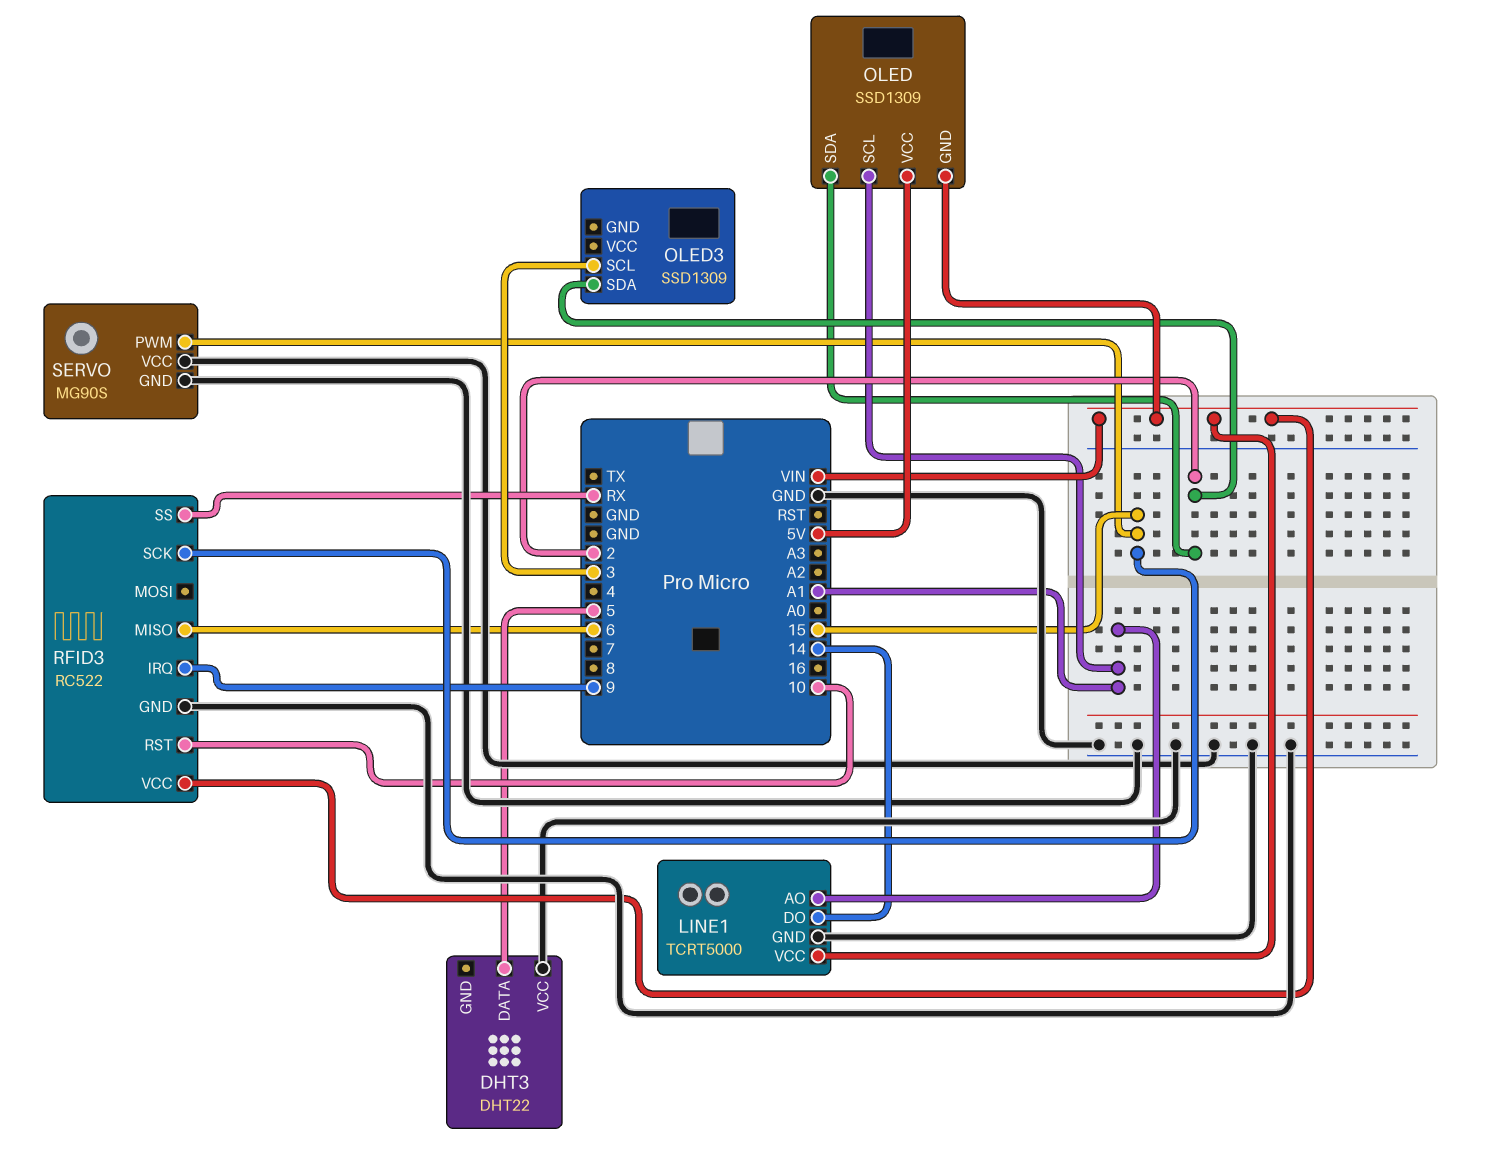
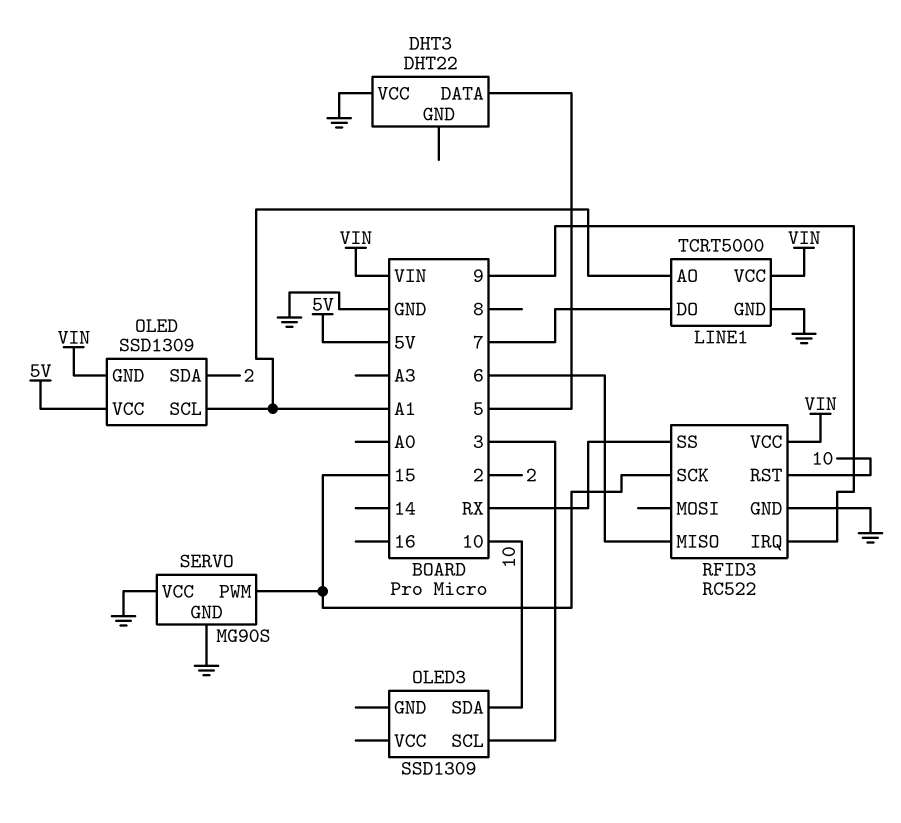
LINE1 pin DO: 14 -> 7
OLED3 pin SDA: 2 -> 10

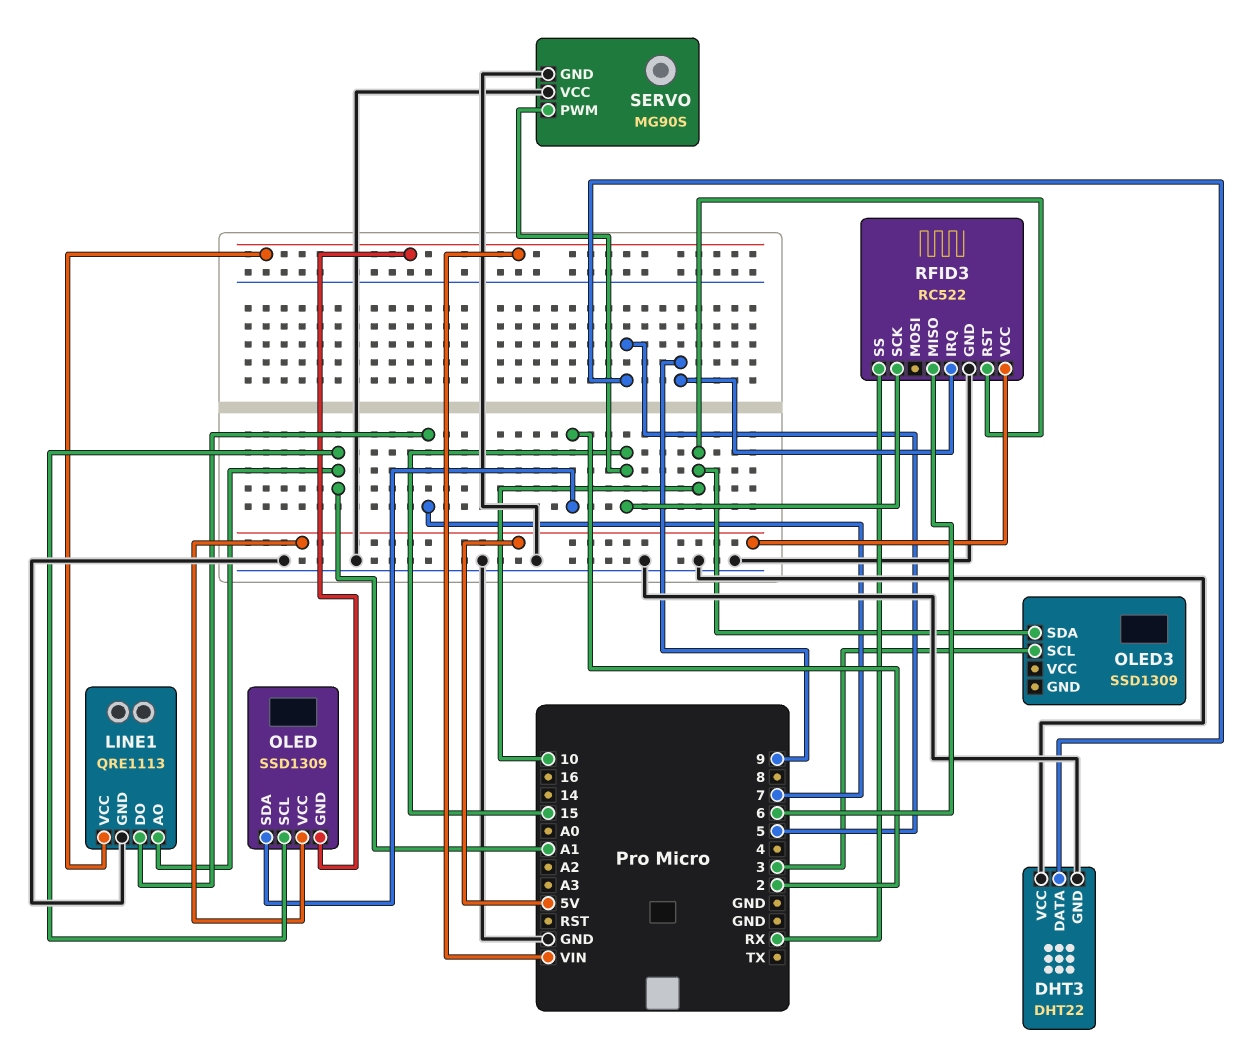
DHT3 pin GND: none -> GND
LINE1: TCRT5000 -> QRE1113
RFID3 pin VCC: VIN -> 5V

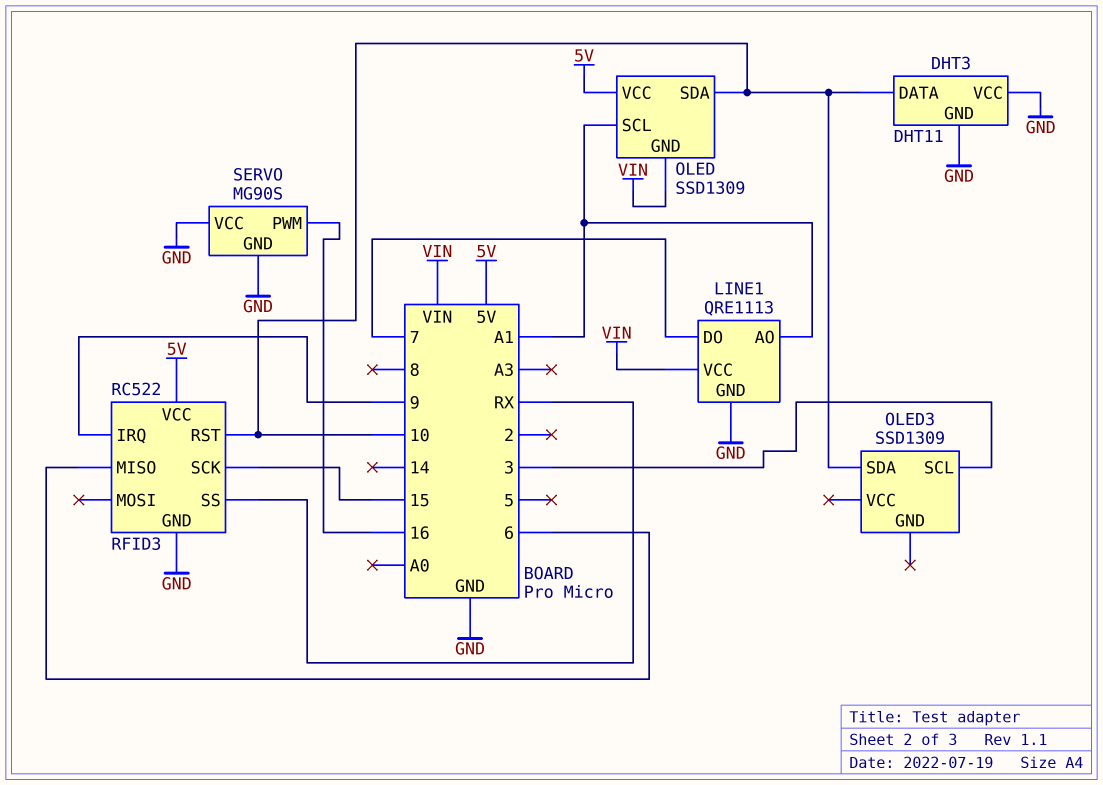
DHT3: DHT22 -> DHT11
DHT3 pin DATA: 5 -> 10
OLED pin SDA: 2 -> 10
SERVO pin PWM: 15 -> 16

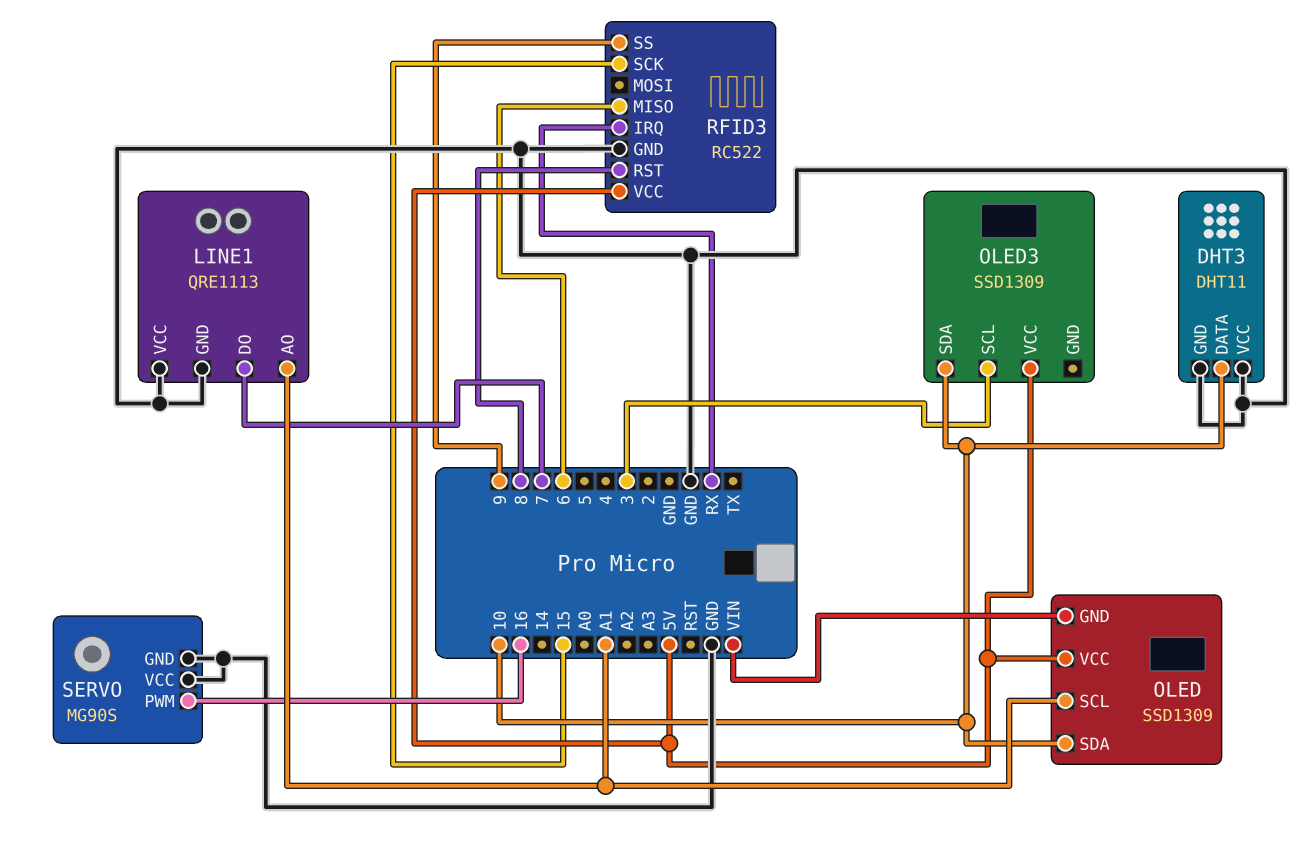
LINE1 pin VCC: VIN -> GND
OLED3 pin VCC: none -> 5V
RFID3 pin IRQ: 9 -> RX
RFID3 pin RST: 10 -> 8
RFID3 pin SS: RX -> 9

